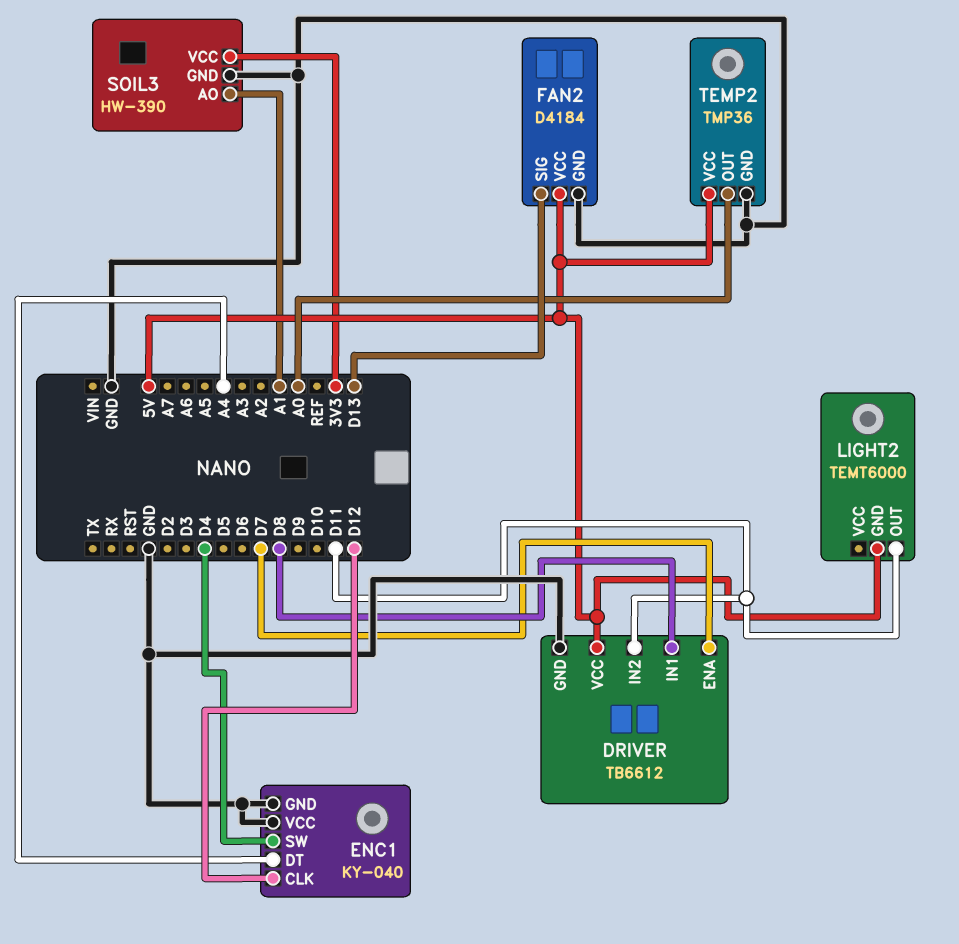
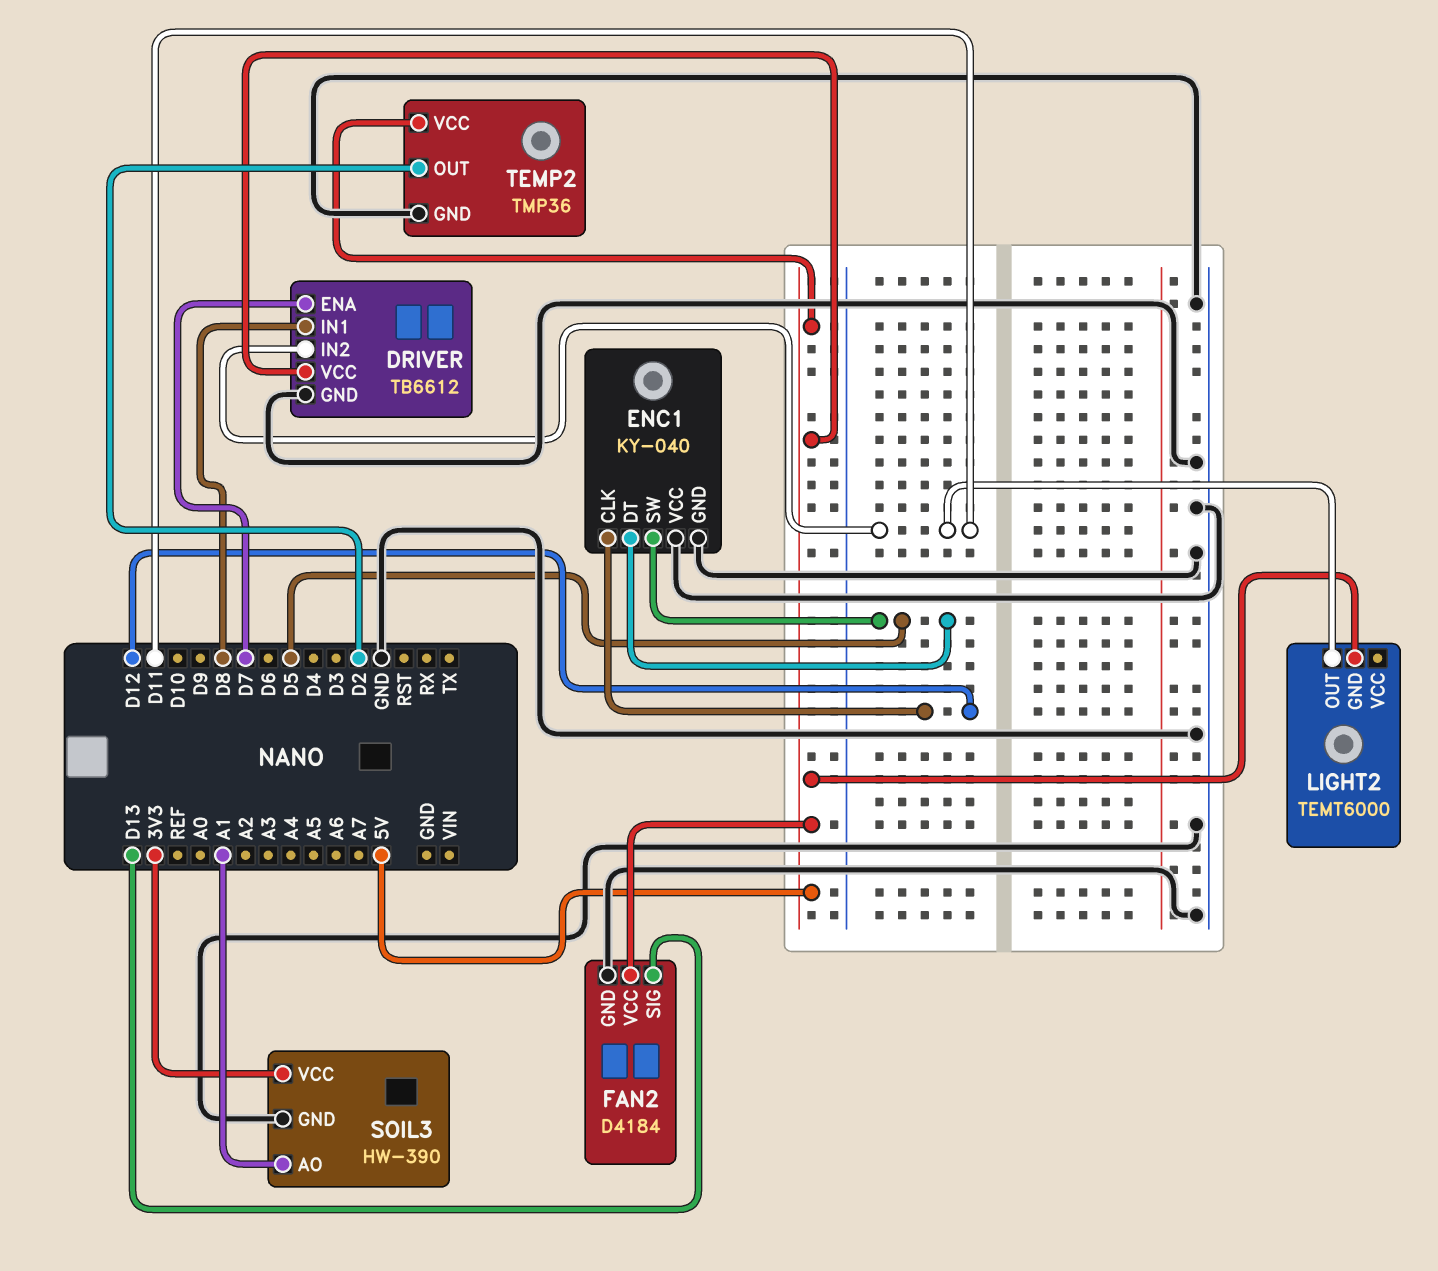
ENC1 pin DT: A4 -> D5
ENC1 pin SW: D4 -> D5
TEMP2 pin OUT: A0 -> D2

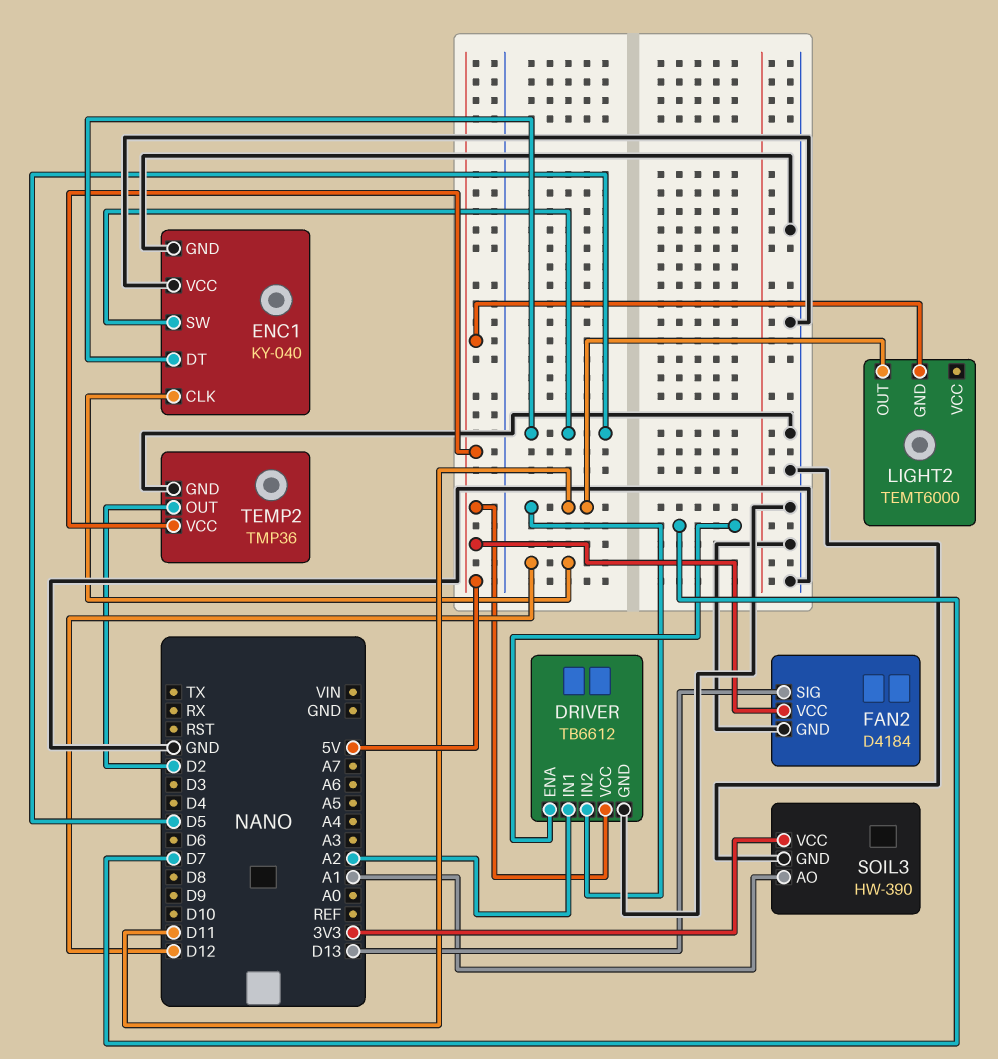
DRIVER pin IN1: D8 -> A2

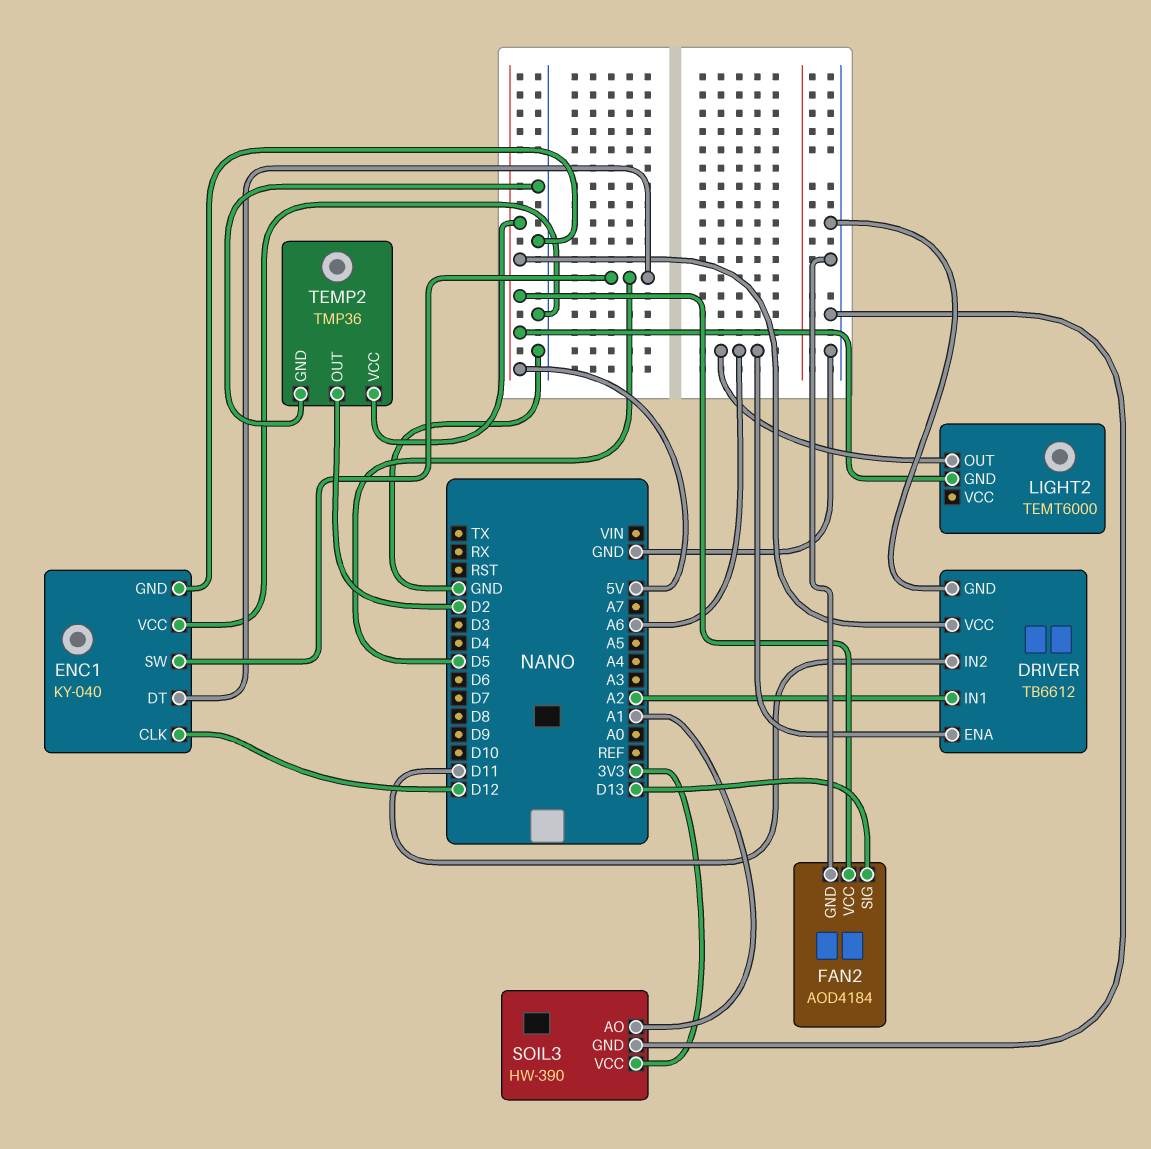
DRIVER pin ENA: D7 -> A6
FAN2: D4184 -> AOD4184
LIGHT2 pin OUT: D11 -> A6

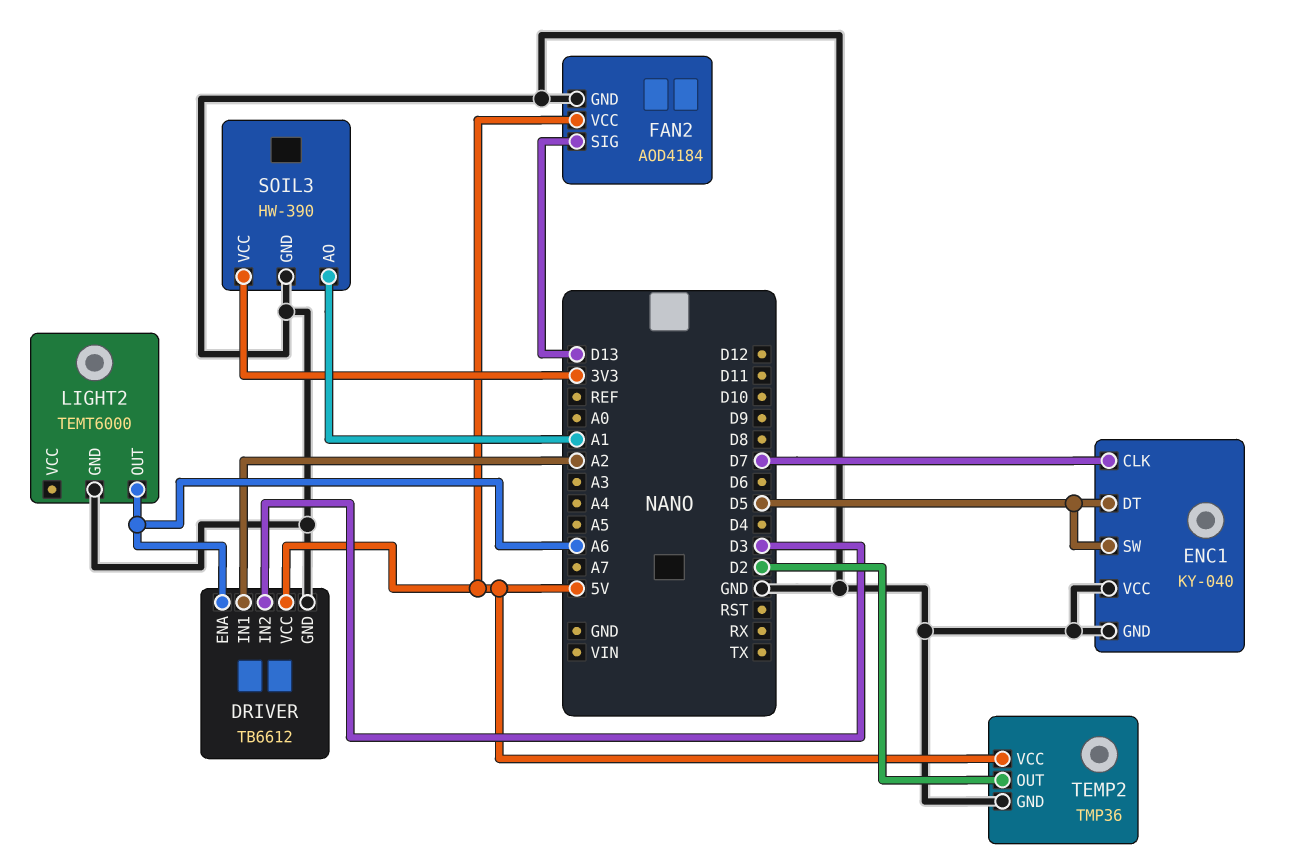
DRIVER pin IN2: D11 -> D3
ENC1 pin CLK: D12 -> D7
LIGHT2 pin GND: 5V -> GND

